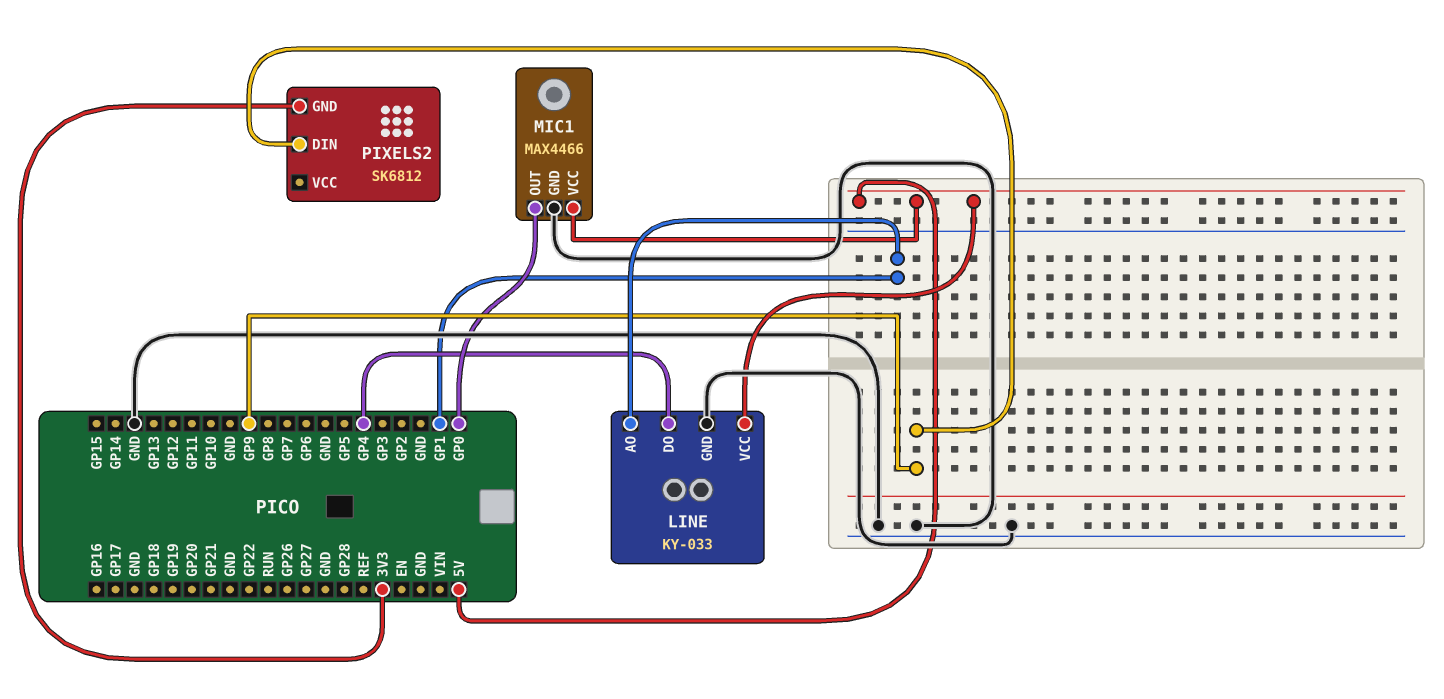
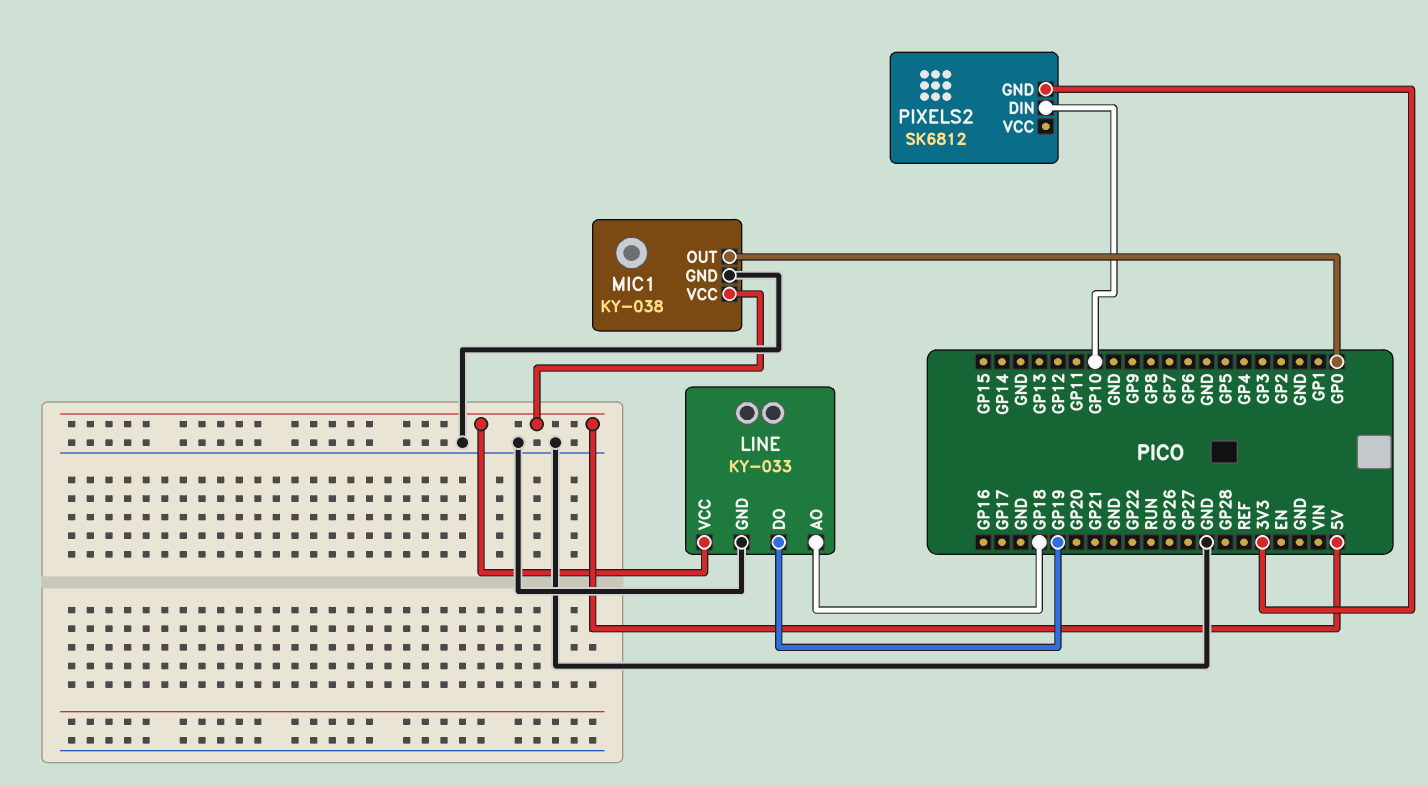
LINE pin AO: GP1 -> GP18
LINE pin DO: GP4 -> GP19
MIC1: MAX4466 -> KY-038
PIXELS2 pin DIN: GP9 -> GP10

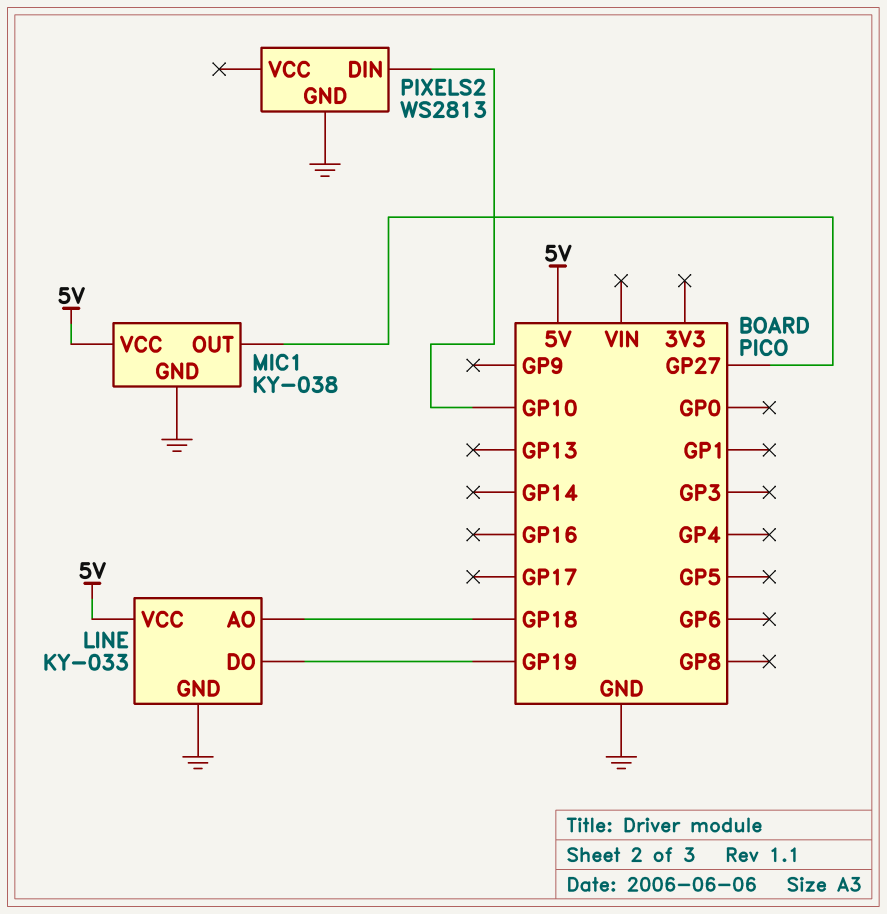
MIC1 pin OUT: GP0 -> GP27
PIXELS2: SK6812 -> WS2813
PIXELS2 pin GND: 3V3 -> GND

